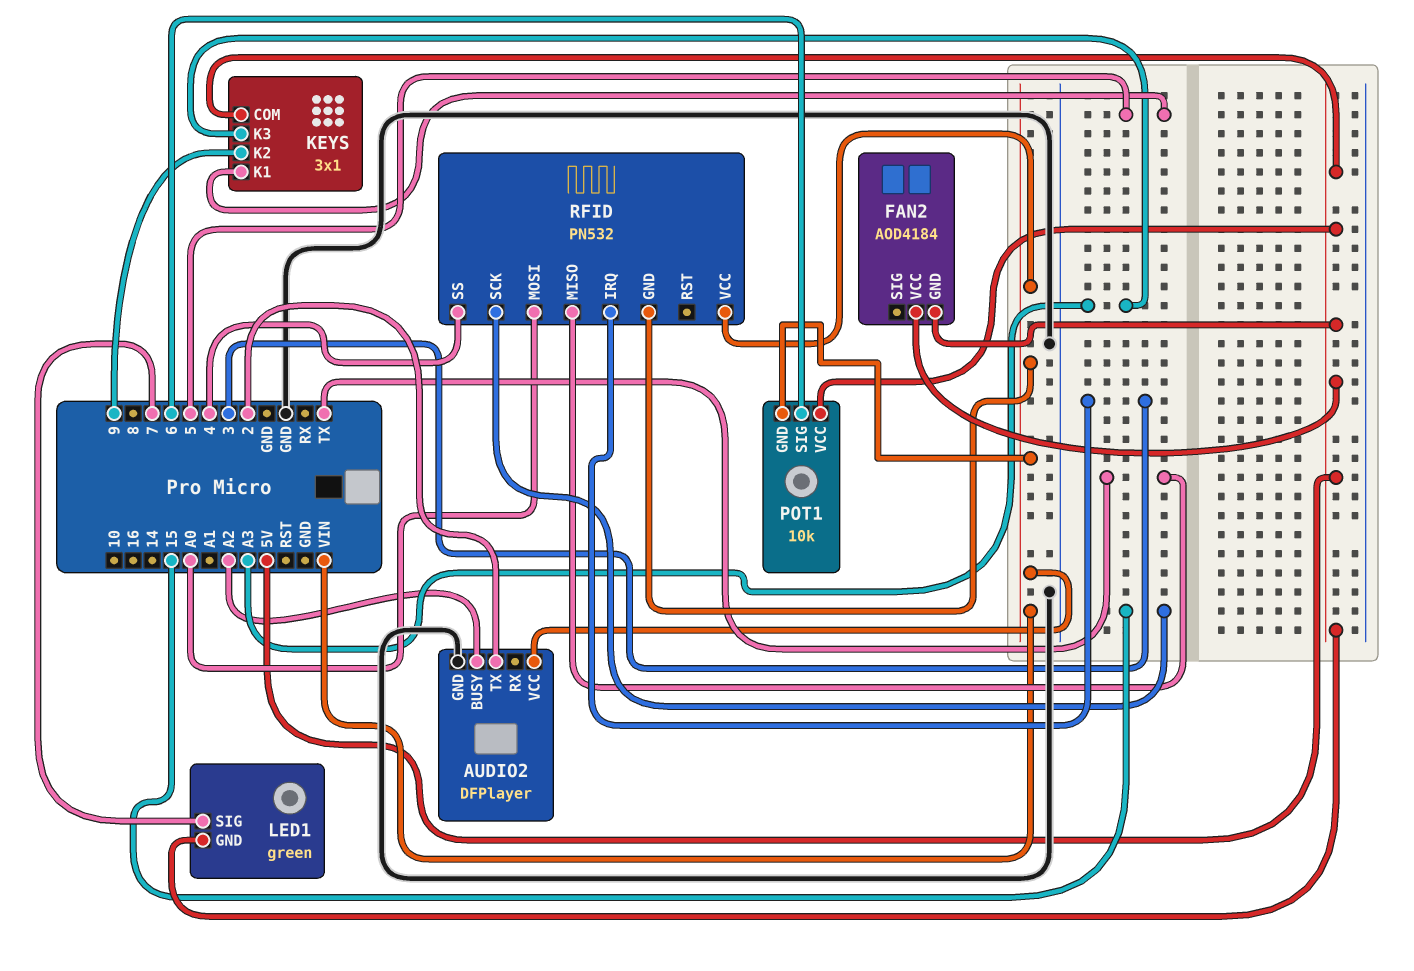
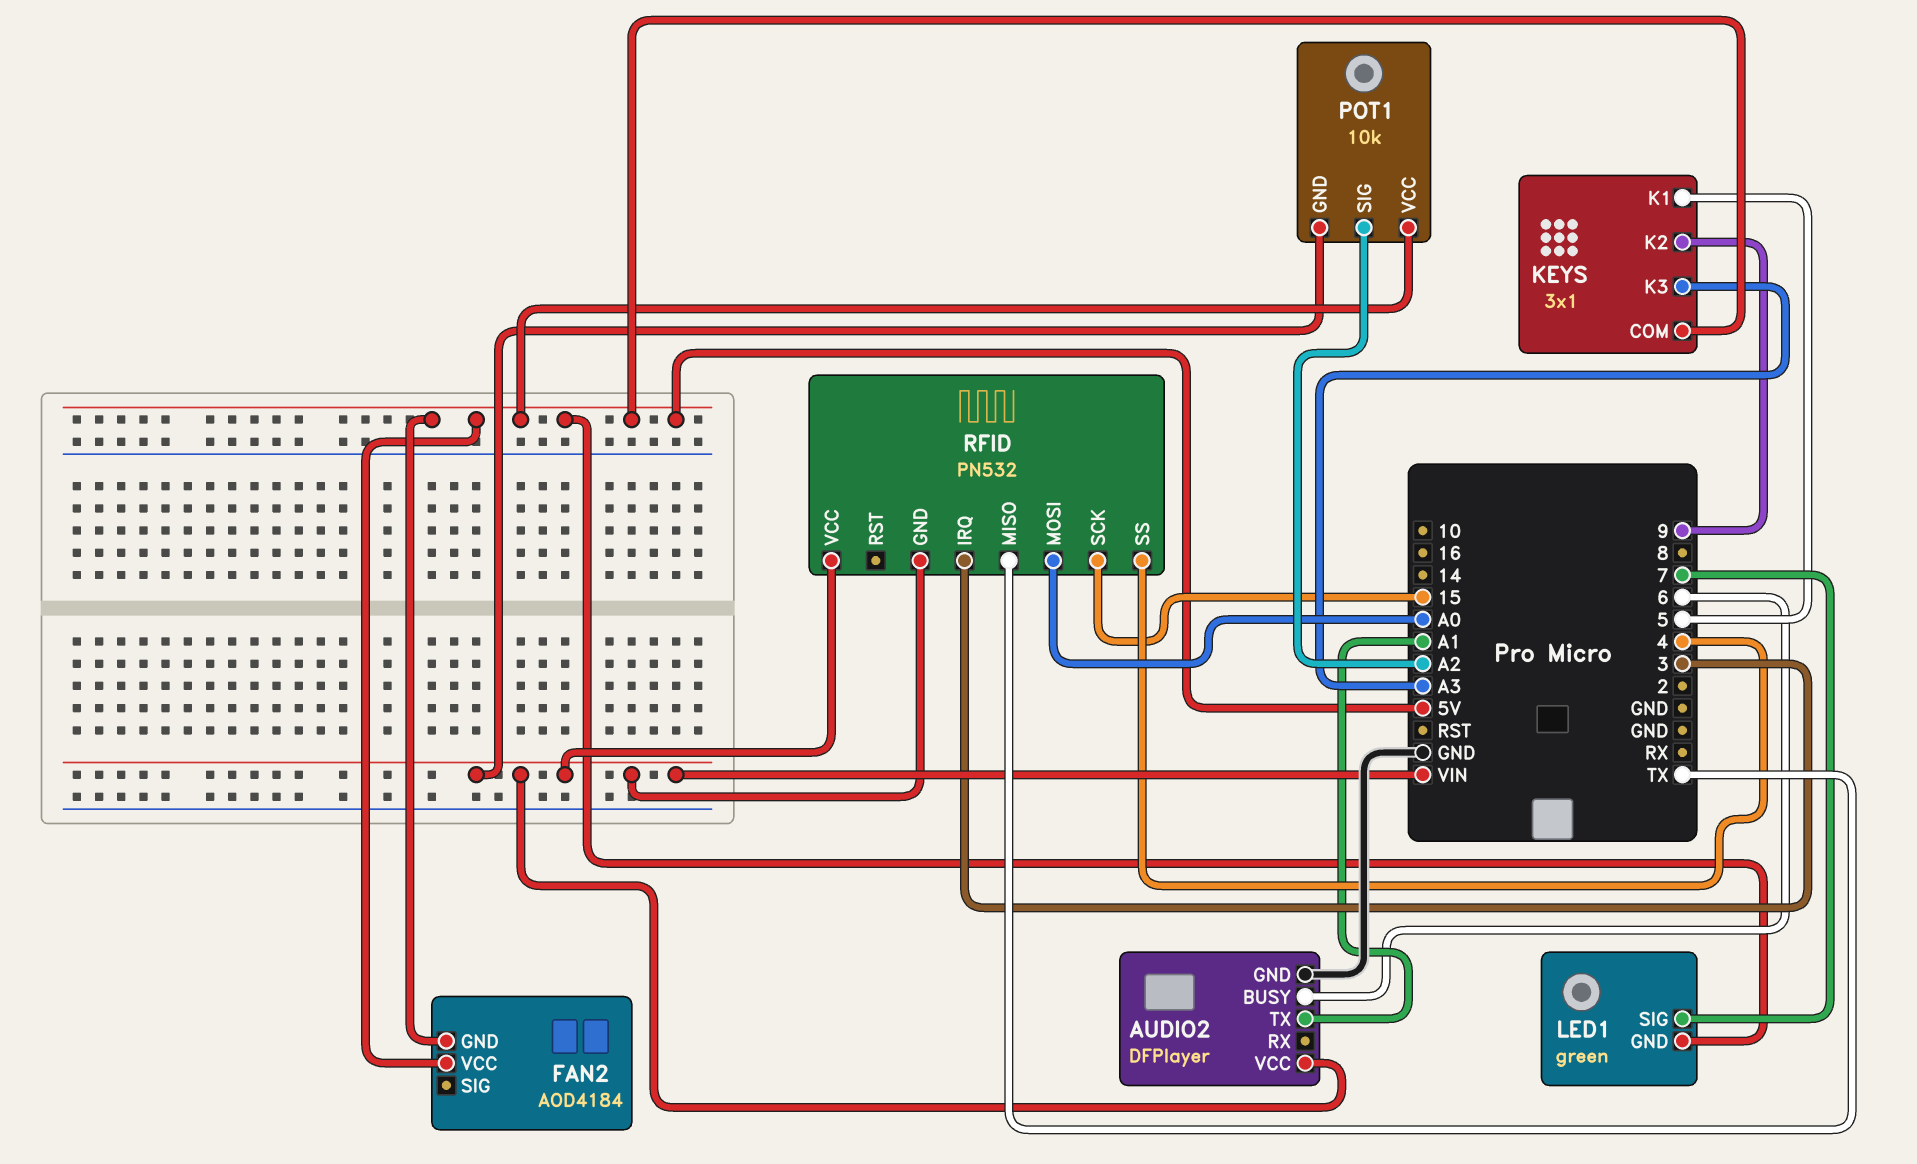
AUDIO2 pin BUSY: A2 -> 6
AUDIO2 pin TX: 2 -> A1
POT1 pin SIG: 6 -> A2

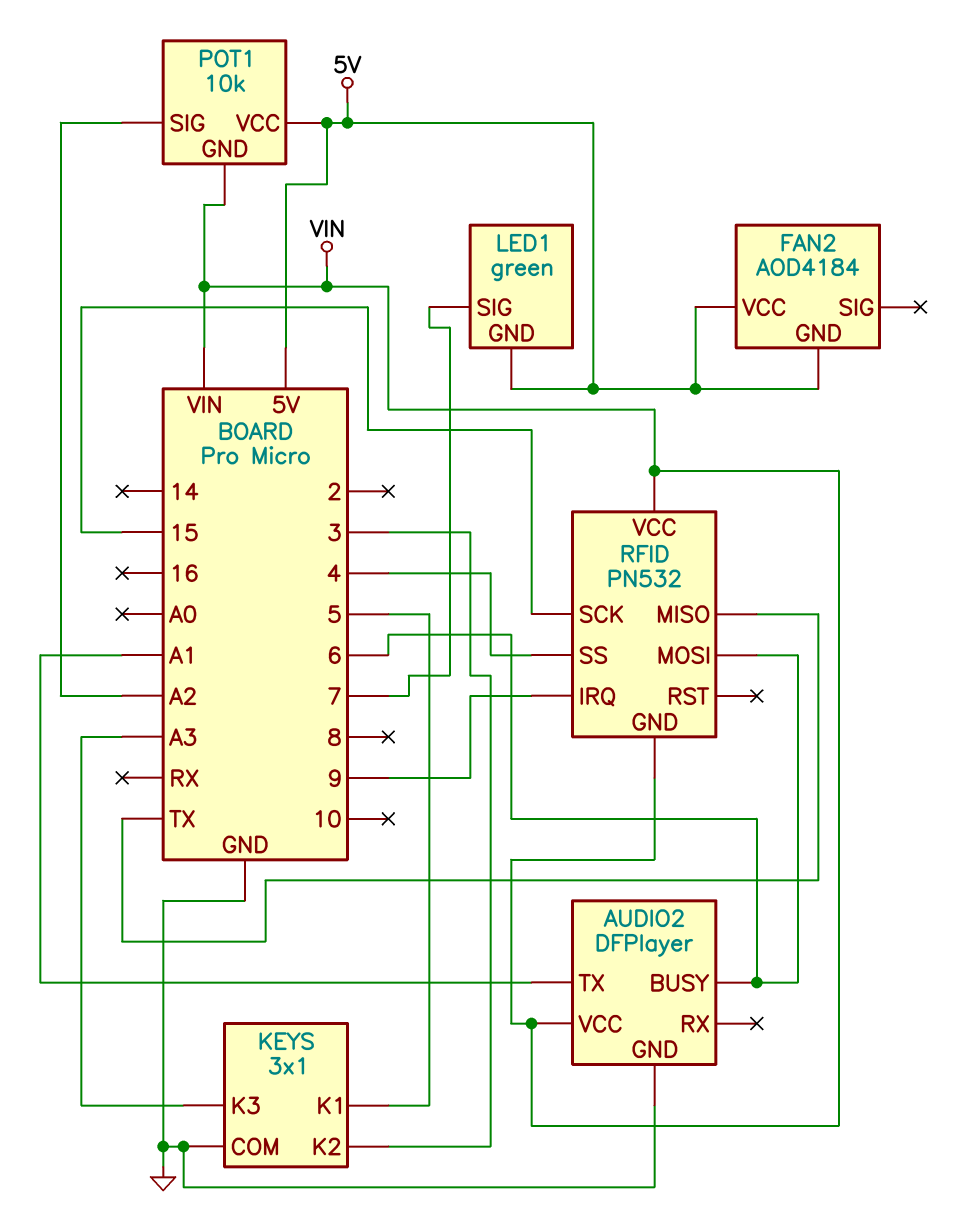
KEYS pin COM: 5V -> GND
KEYS pin K2: 9 -> 3
RFID pin IRQ: 3 -> 9
RFID pin MOSI: A0 -> 6

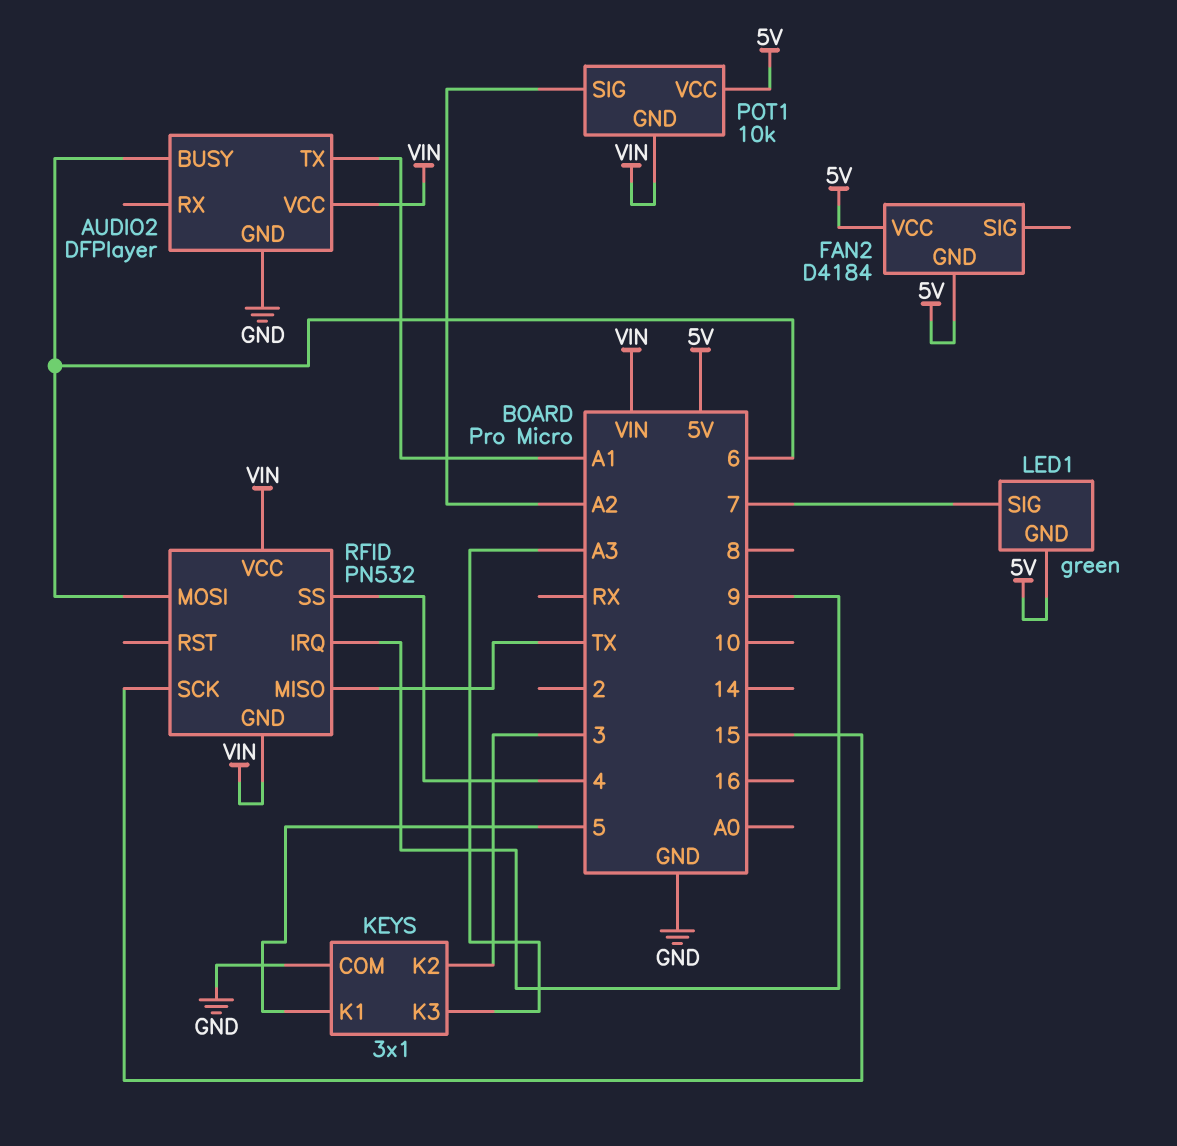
FAN2: AOD4184 -> D4184

